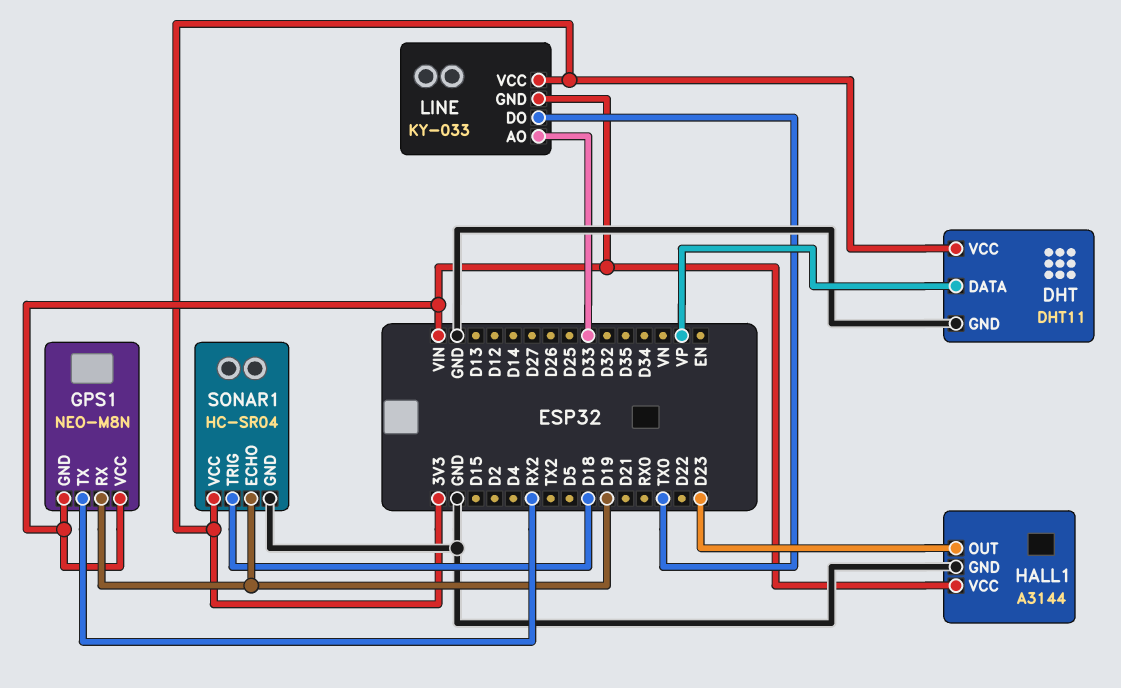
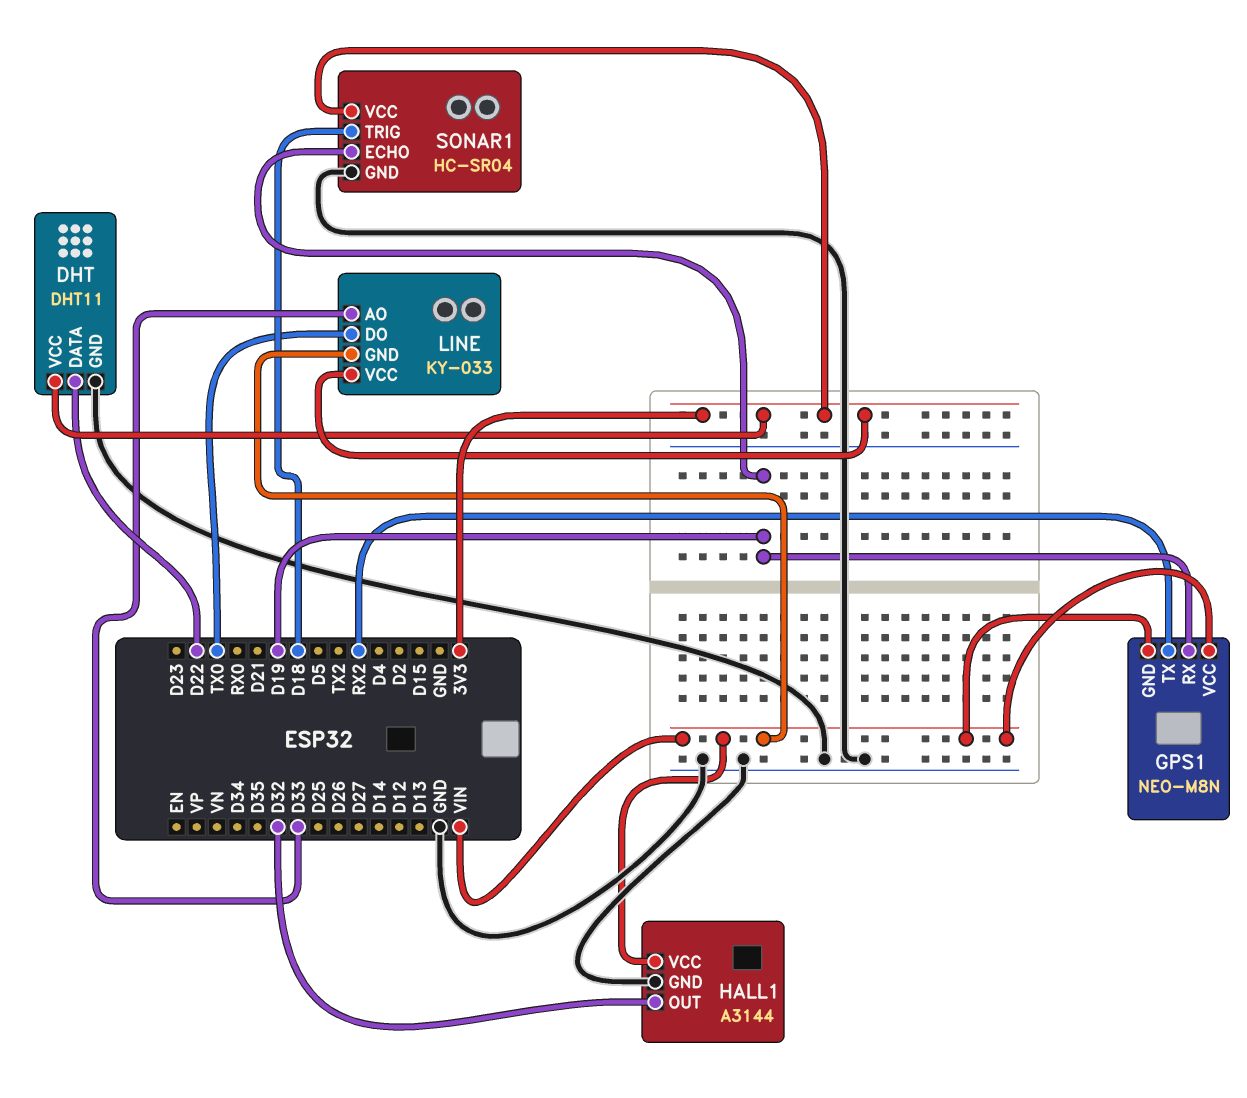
DHT pin DATA: VP -> D22
HALL1 pin OUT: D23 -> D32

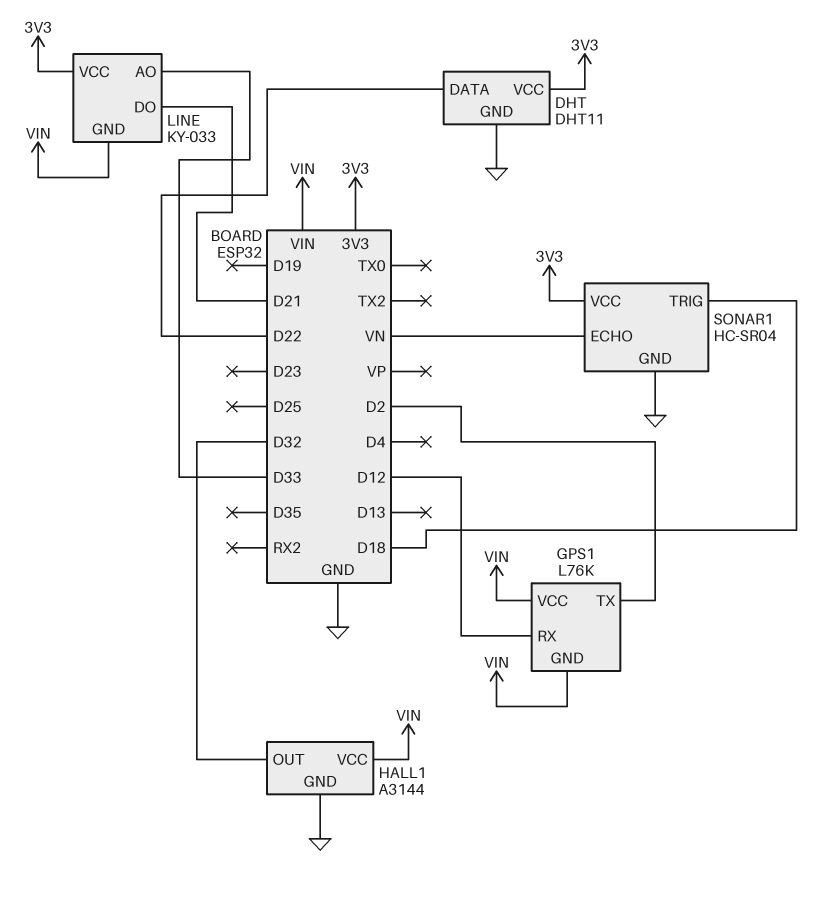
GPS1: NEO-M8N -> L76K
GPS1 pin RX: D19 -> D12
GPS1 pin TX: RX2 -> D2
LINE pin DO: TX0 -> D21
SONAR1 pin ECHO: D19 -> VN

